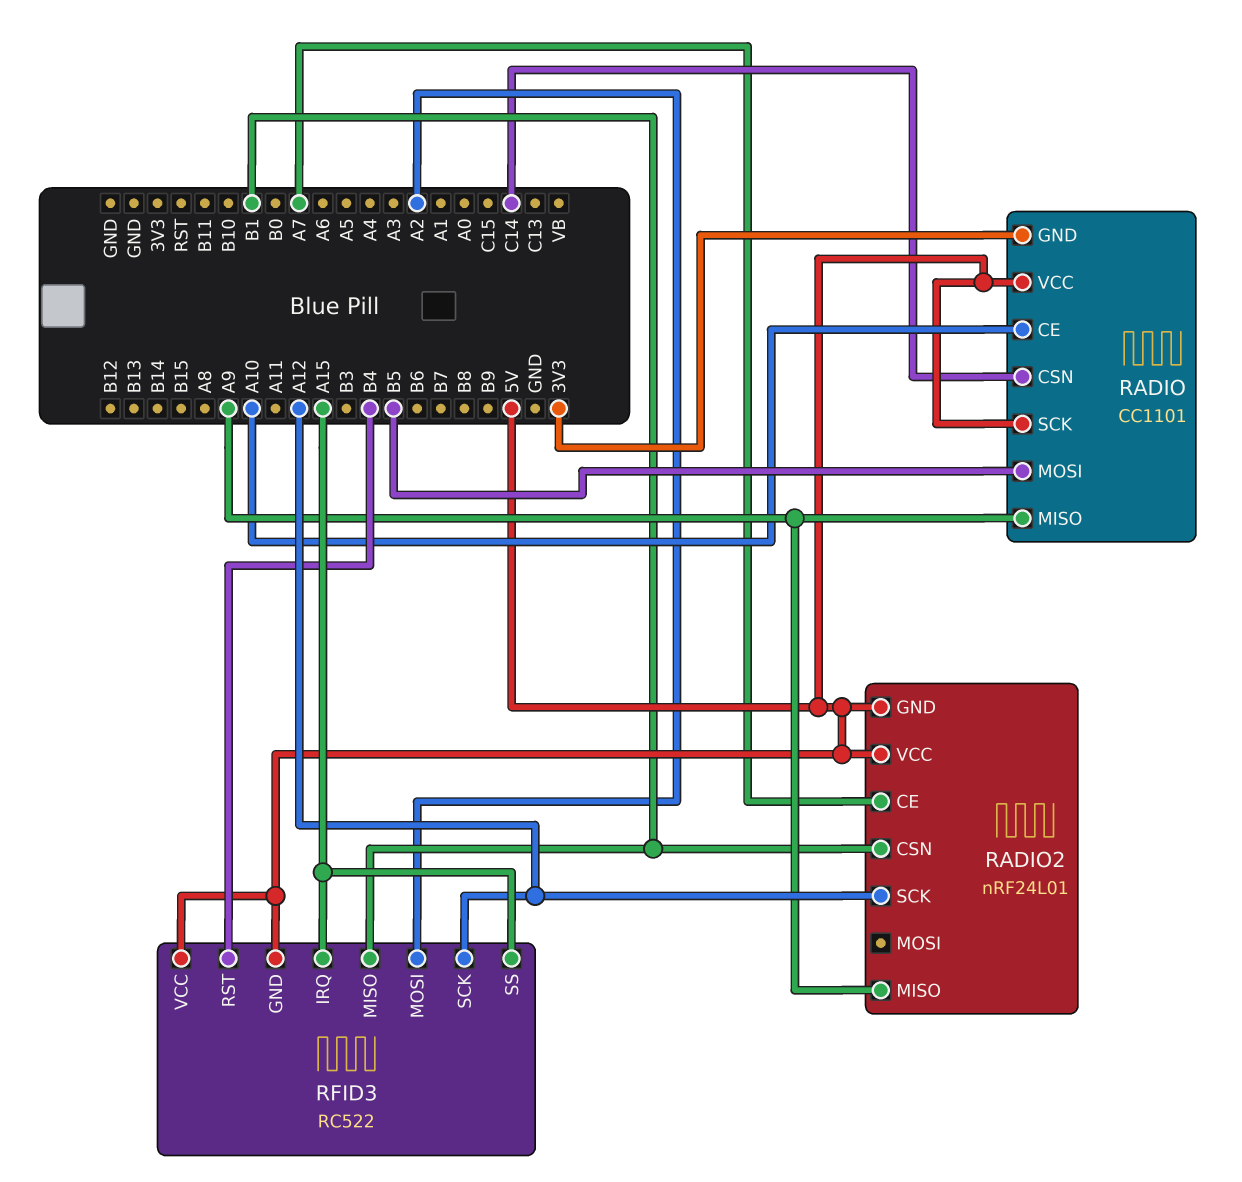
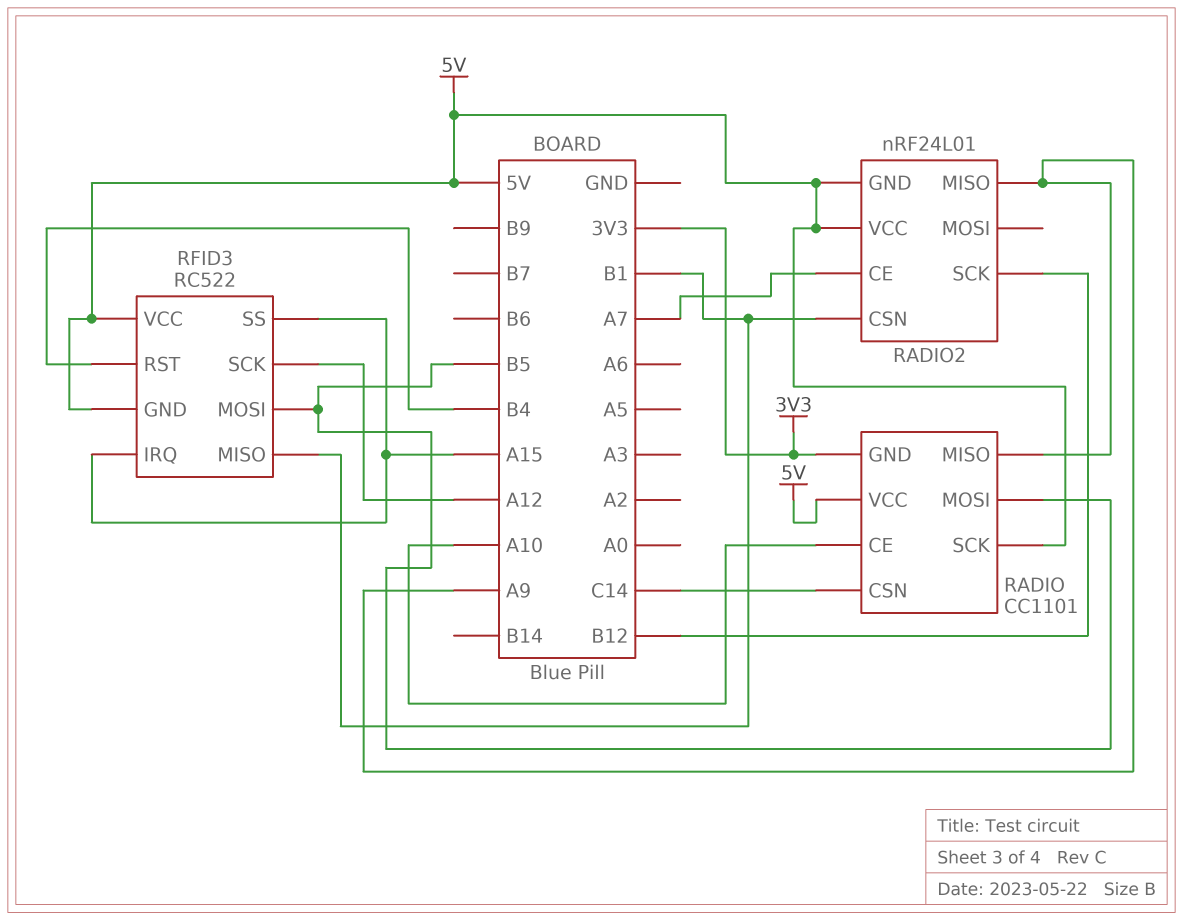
RADIO2 pin SCK: A12 -> B12
RFID3 pin MOSI: A2 -> B5

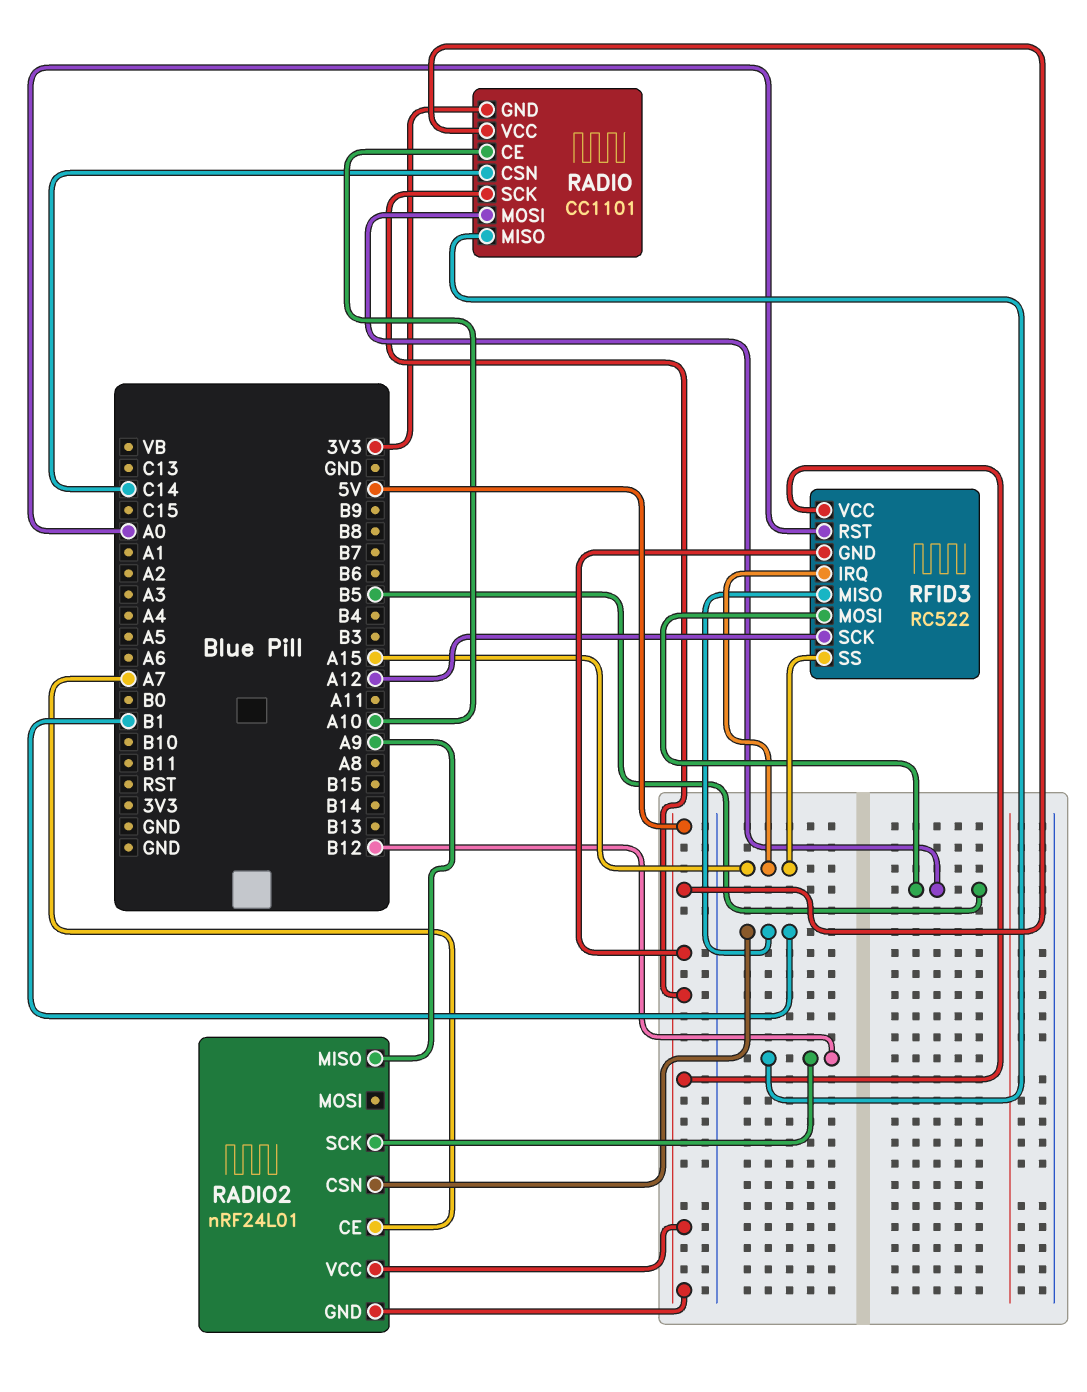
RADIO pin MISO: A9 -> B12
RFID3 pin RST: B4 -> A0

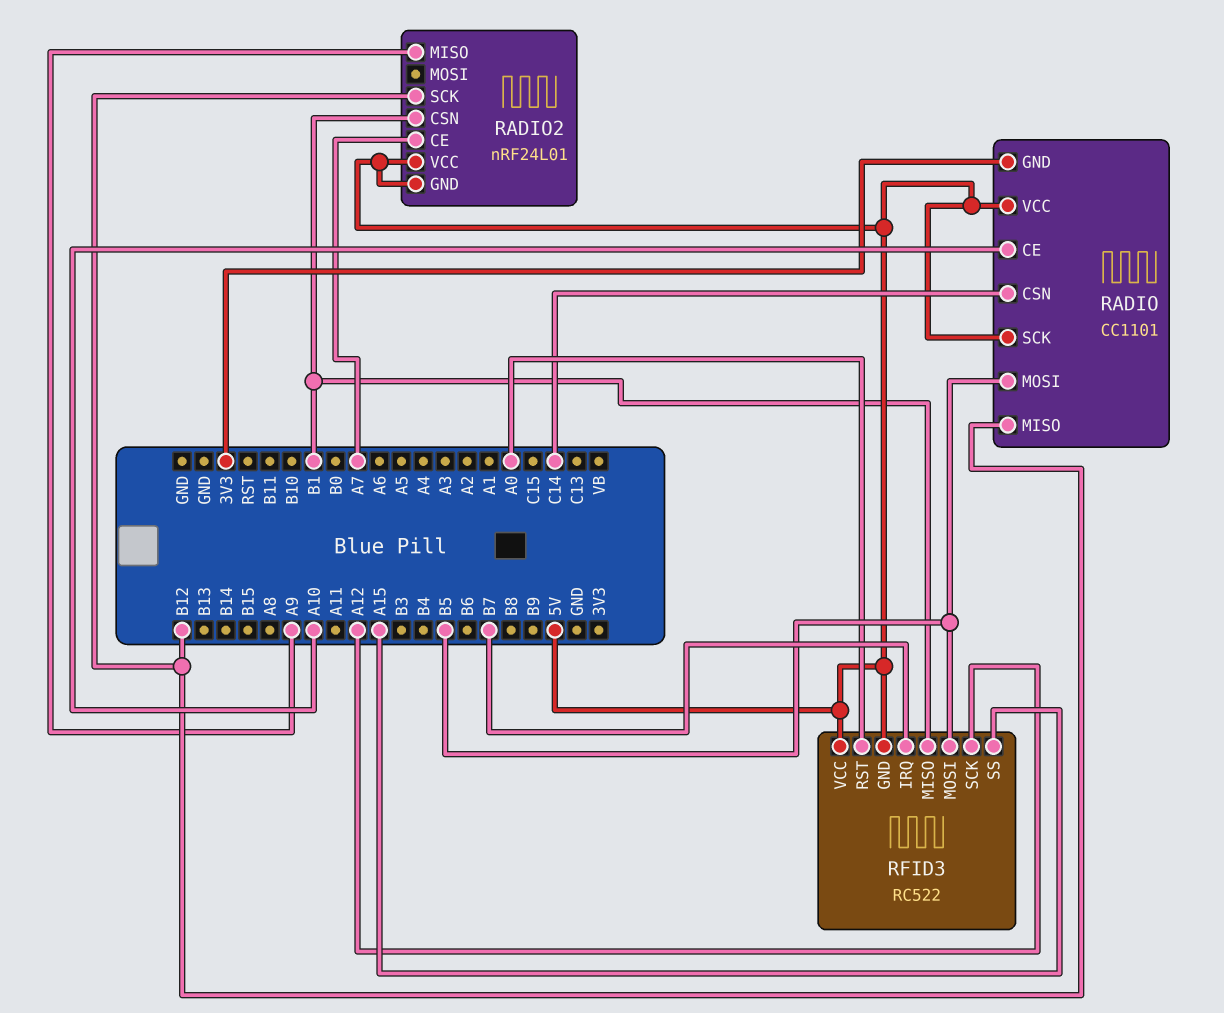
RFID3 pin IRQ: A15 -> B7

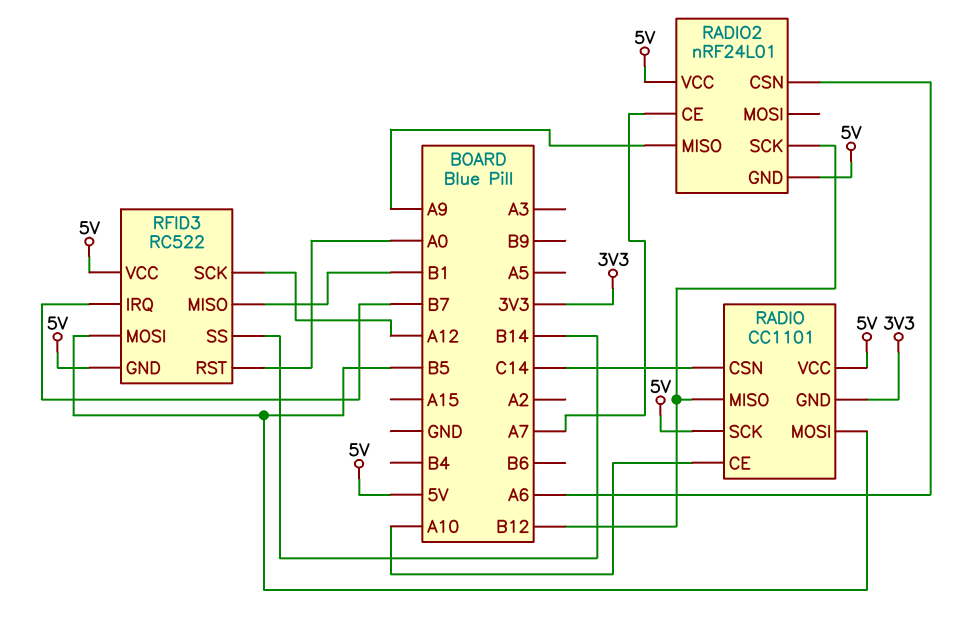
RADIO2 pin CSN: B1 -> A6
RFID3 pin SS: A15 -> B14

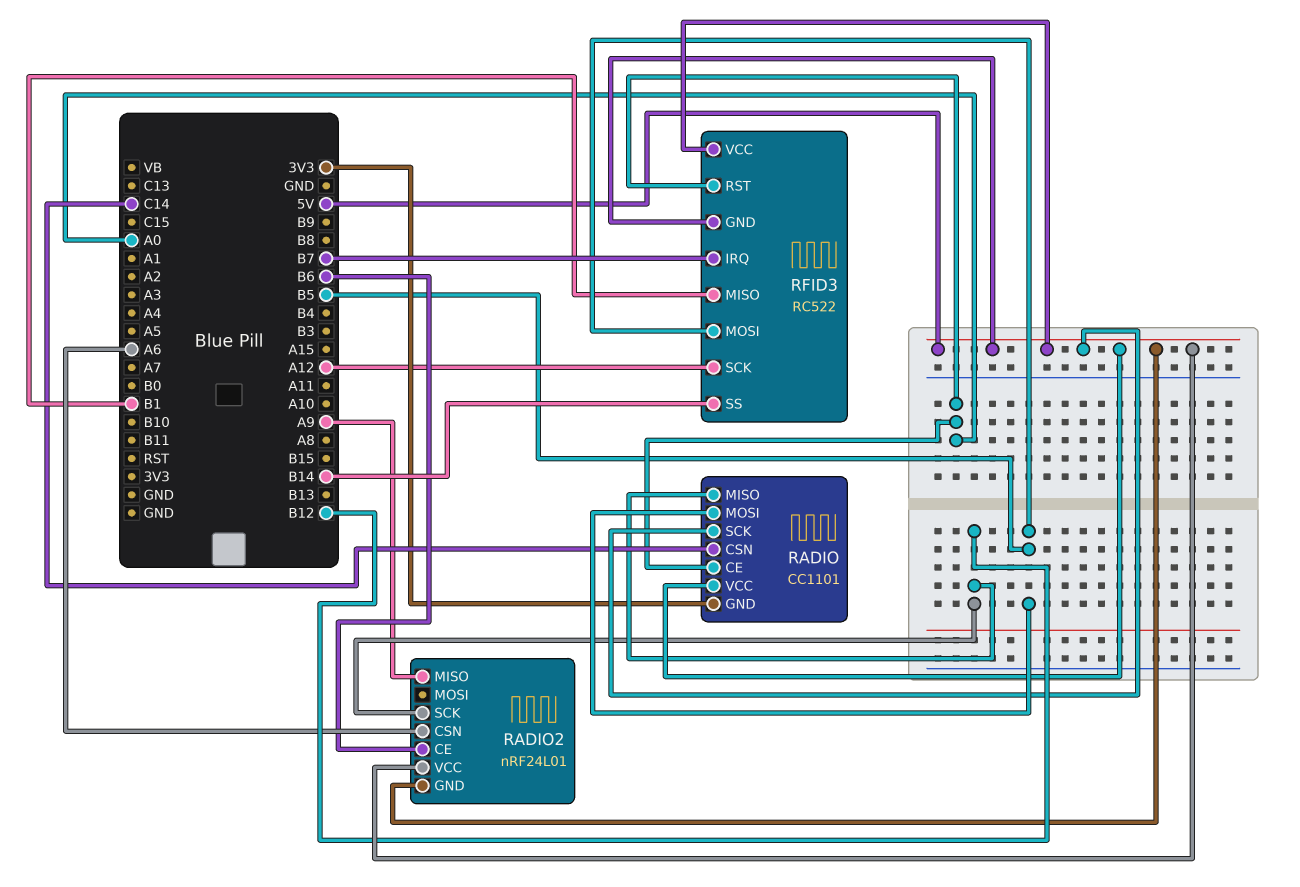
RADIO pin CE: A10 -> A0
RADIO2 pin CE: A7 -> B6

